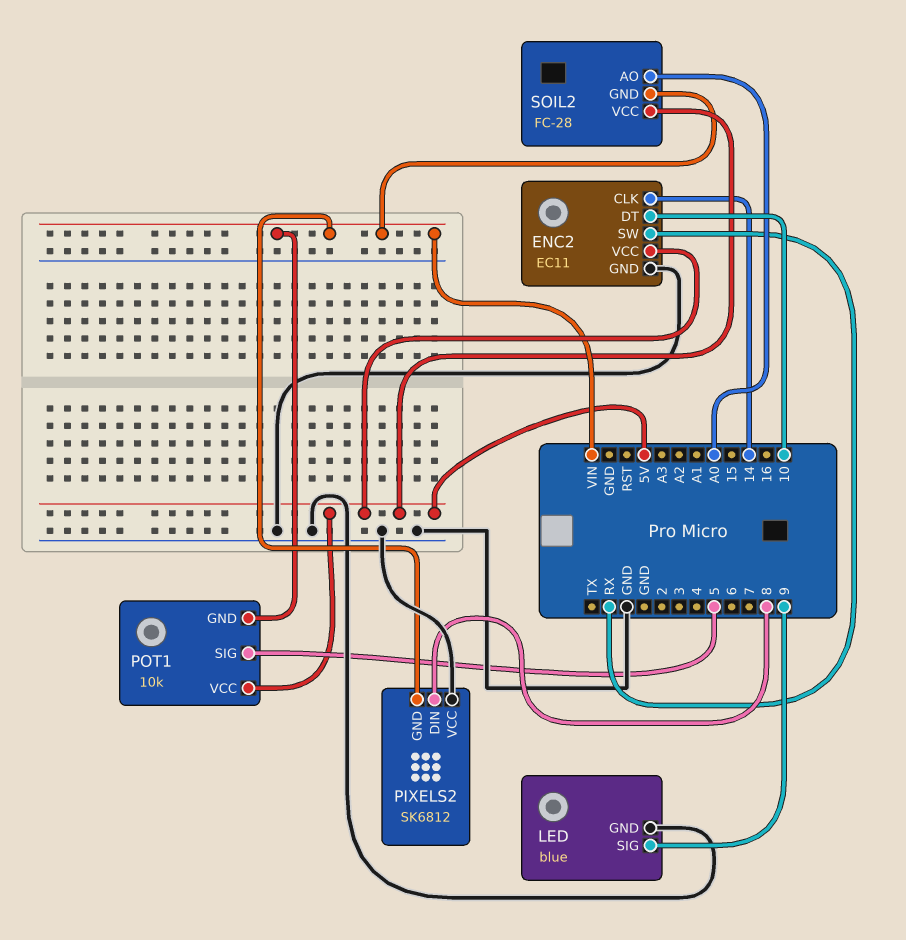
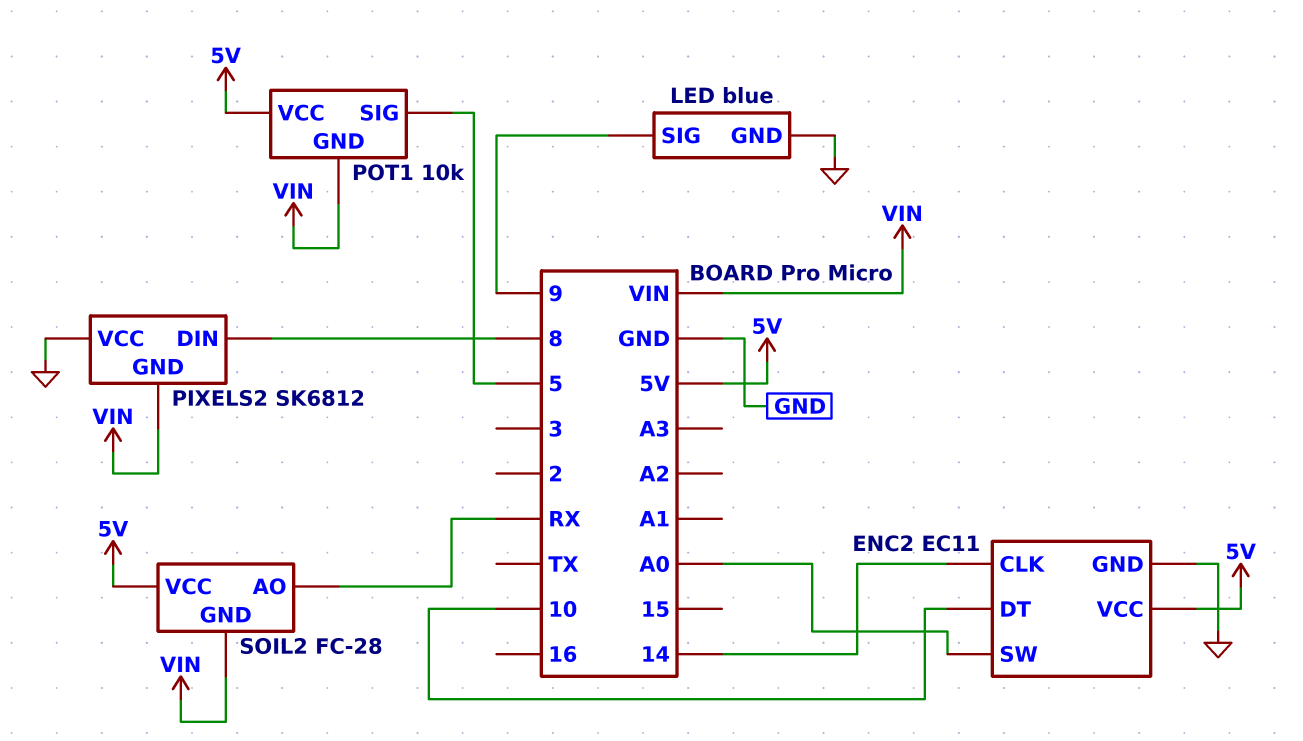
ENC2 pin SW: RX -> A0
SOIL2 pin AO: A0 -> RX

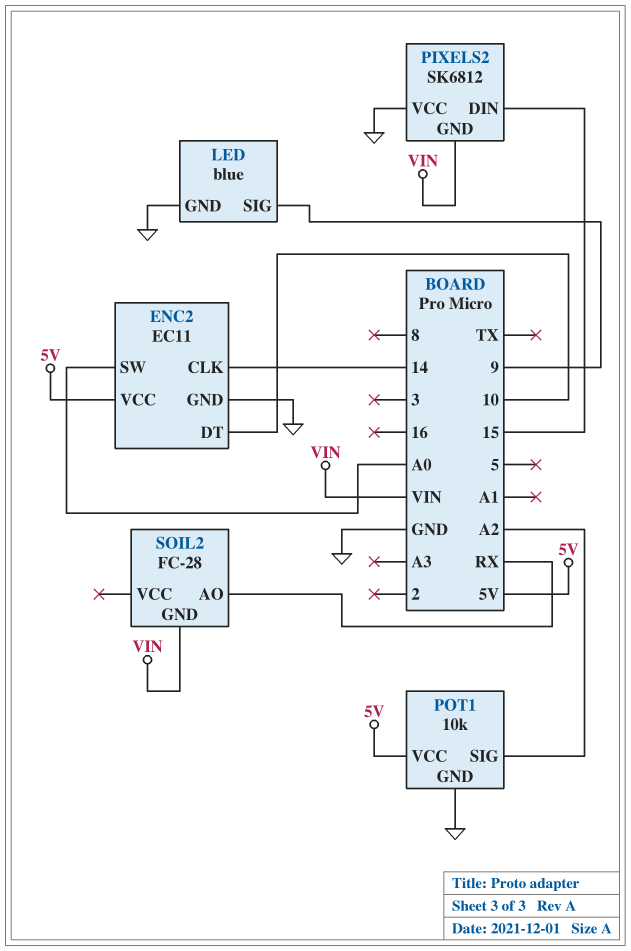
PIXELS2 pin DIN: 8 -> 15
POT1 pin GND: VIN -> GND
POT1 pin SIG: 5 -> A2
SOIL2 pin VCC: 5V -> none

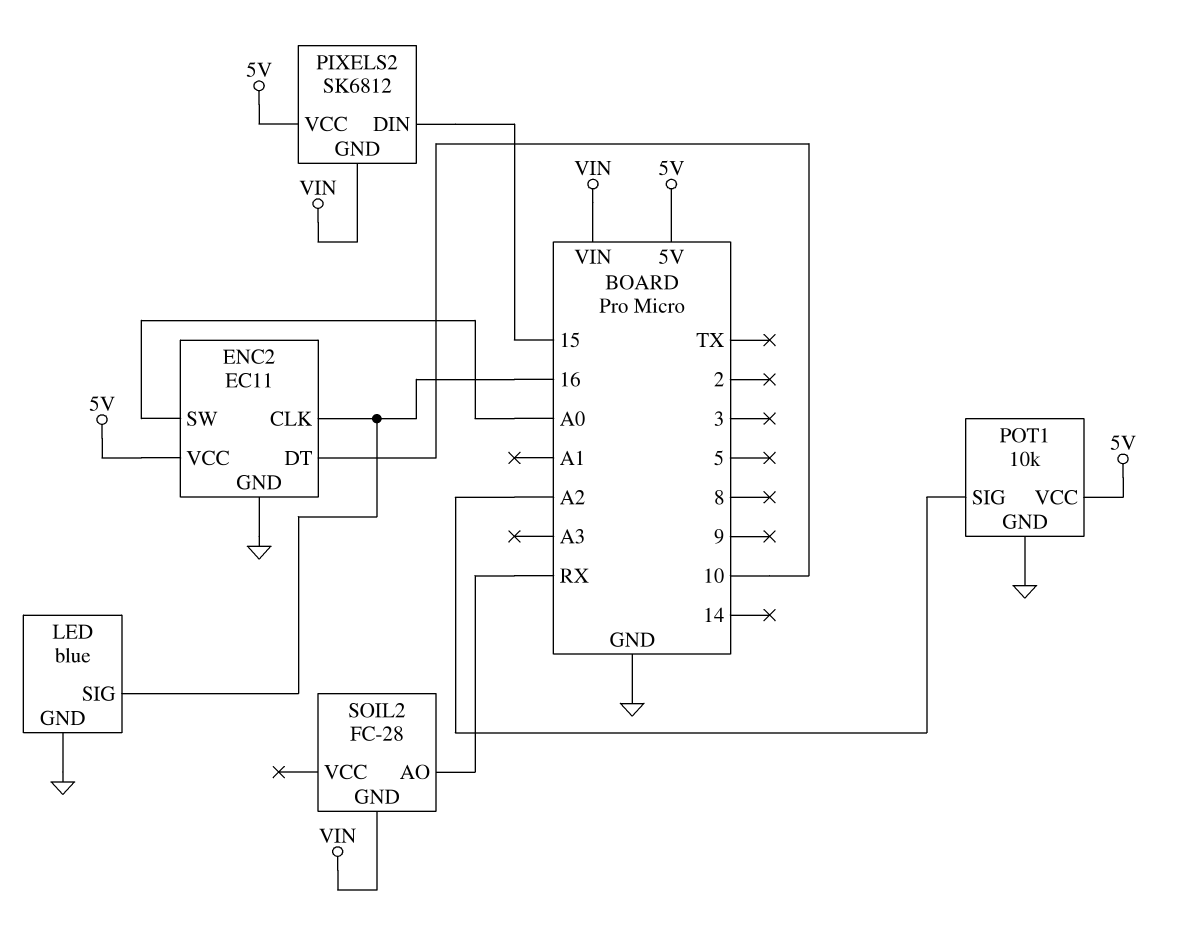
ENC2 pin CLK: 14 -> 16
LED pin SIG: 9 -> 16
PIXELS2 pin VCC: GND -> 5V

